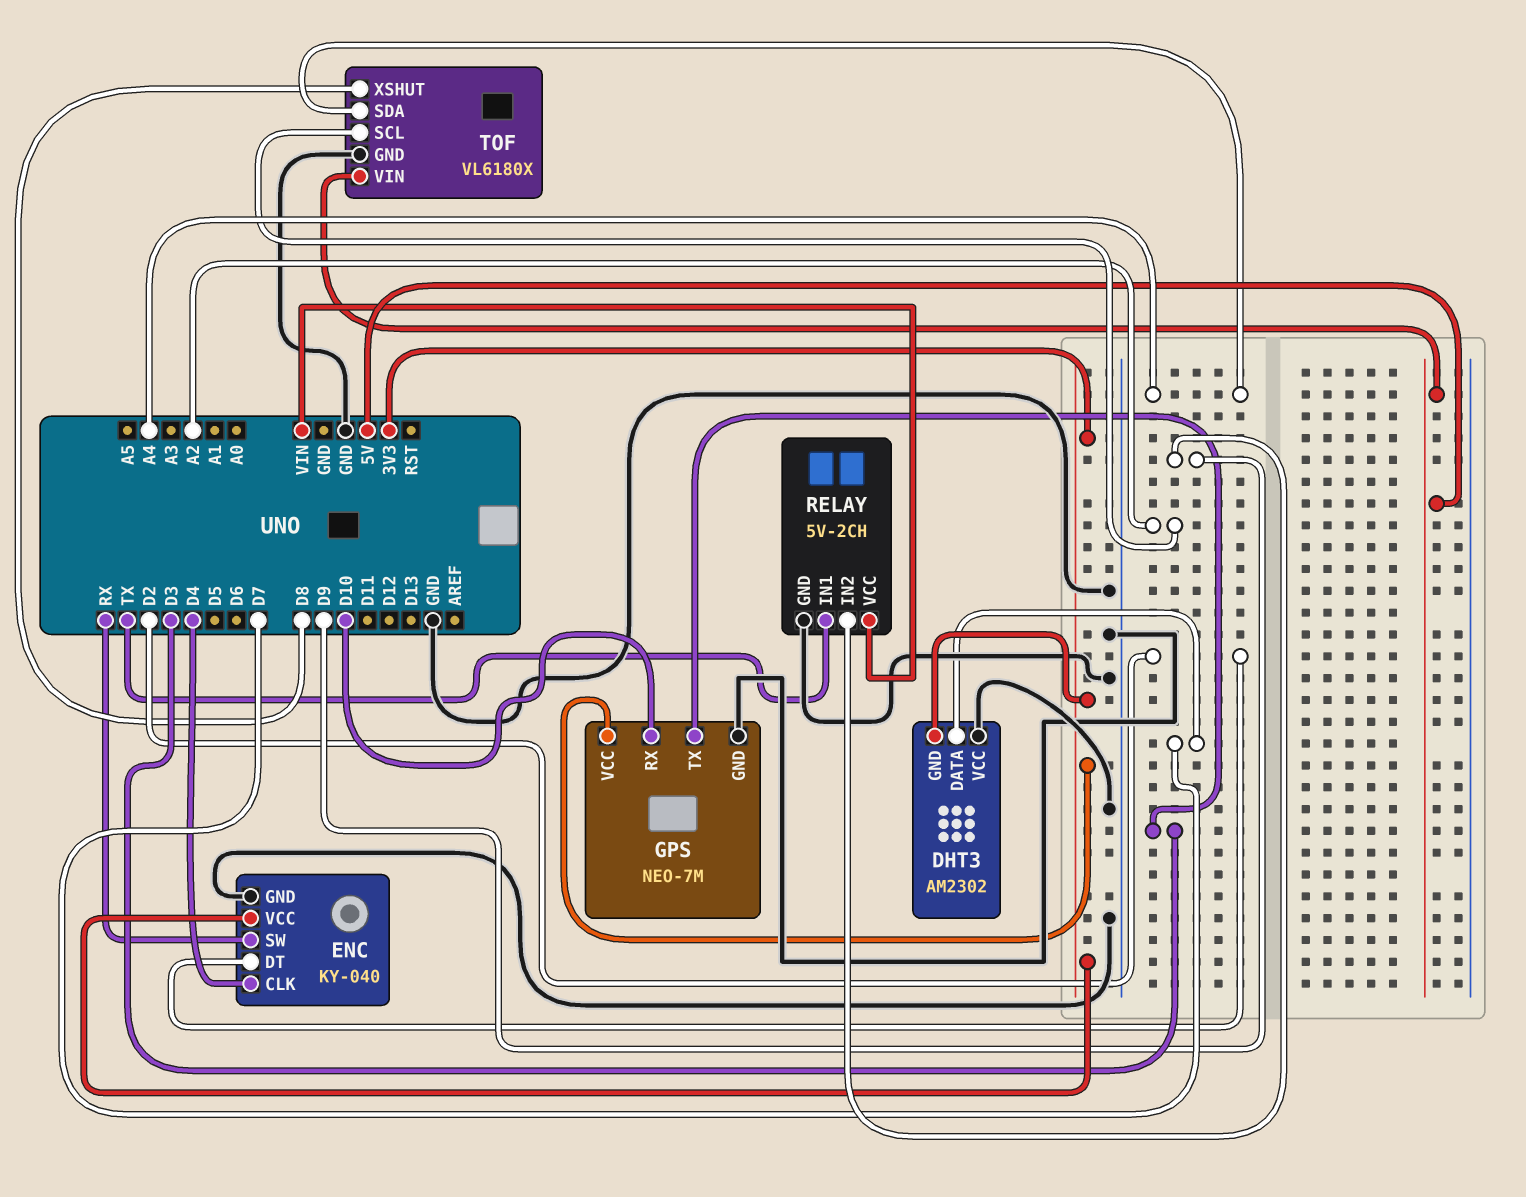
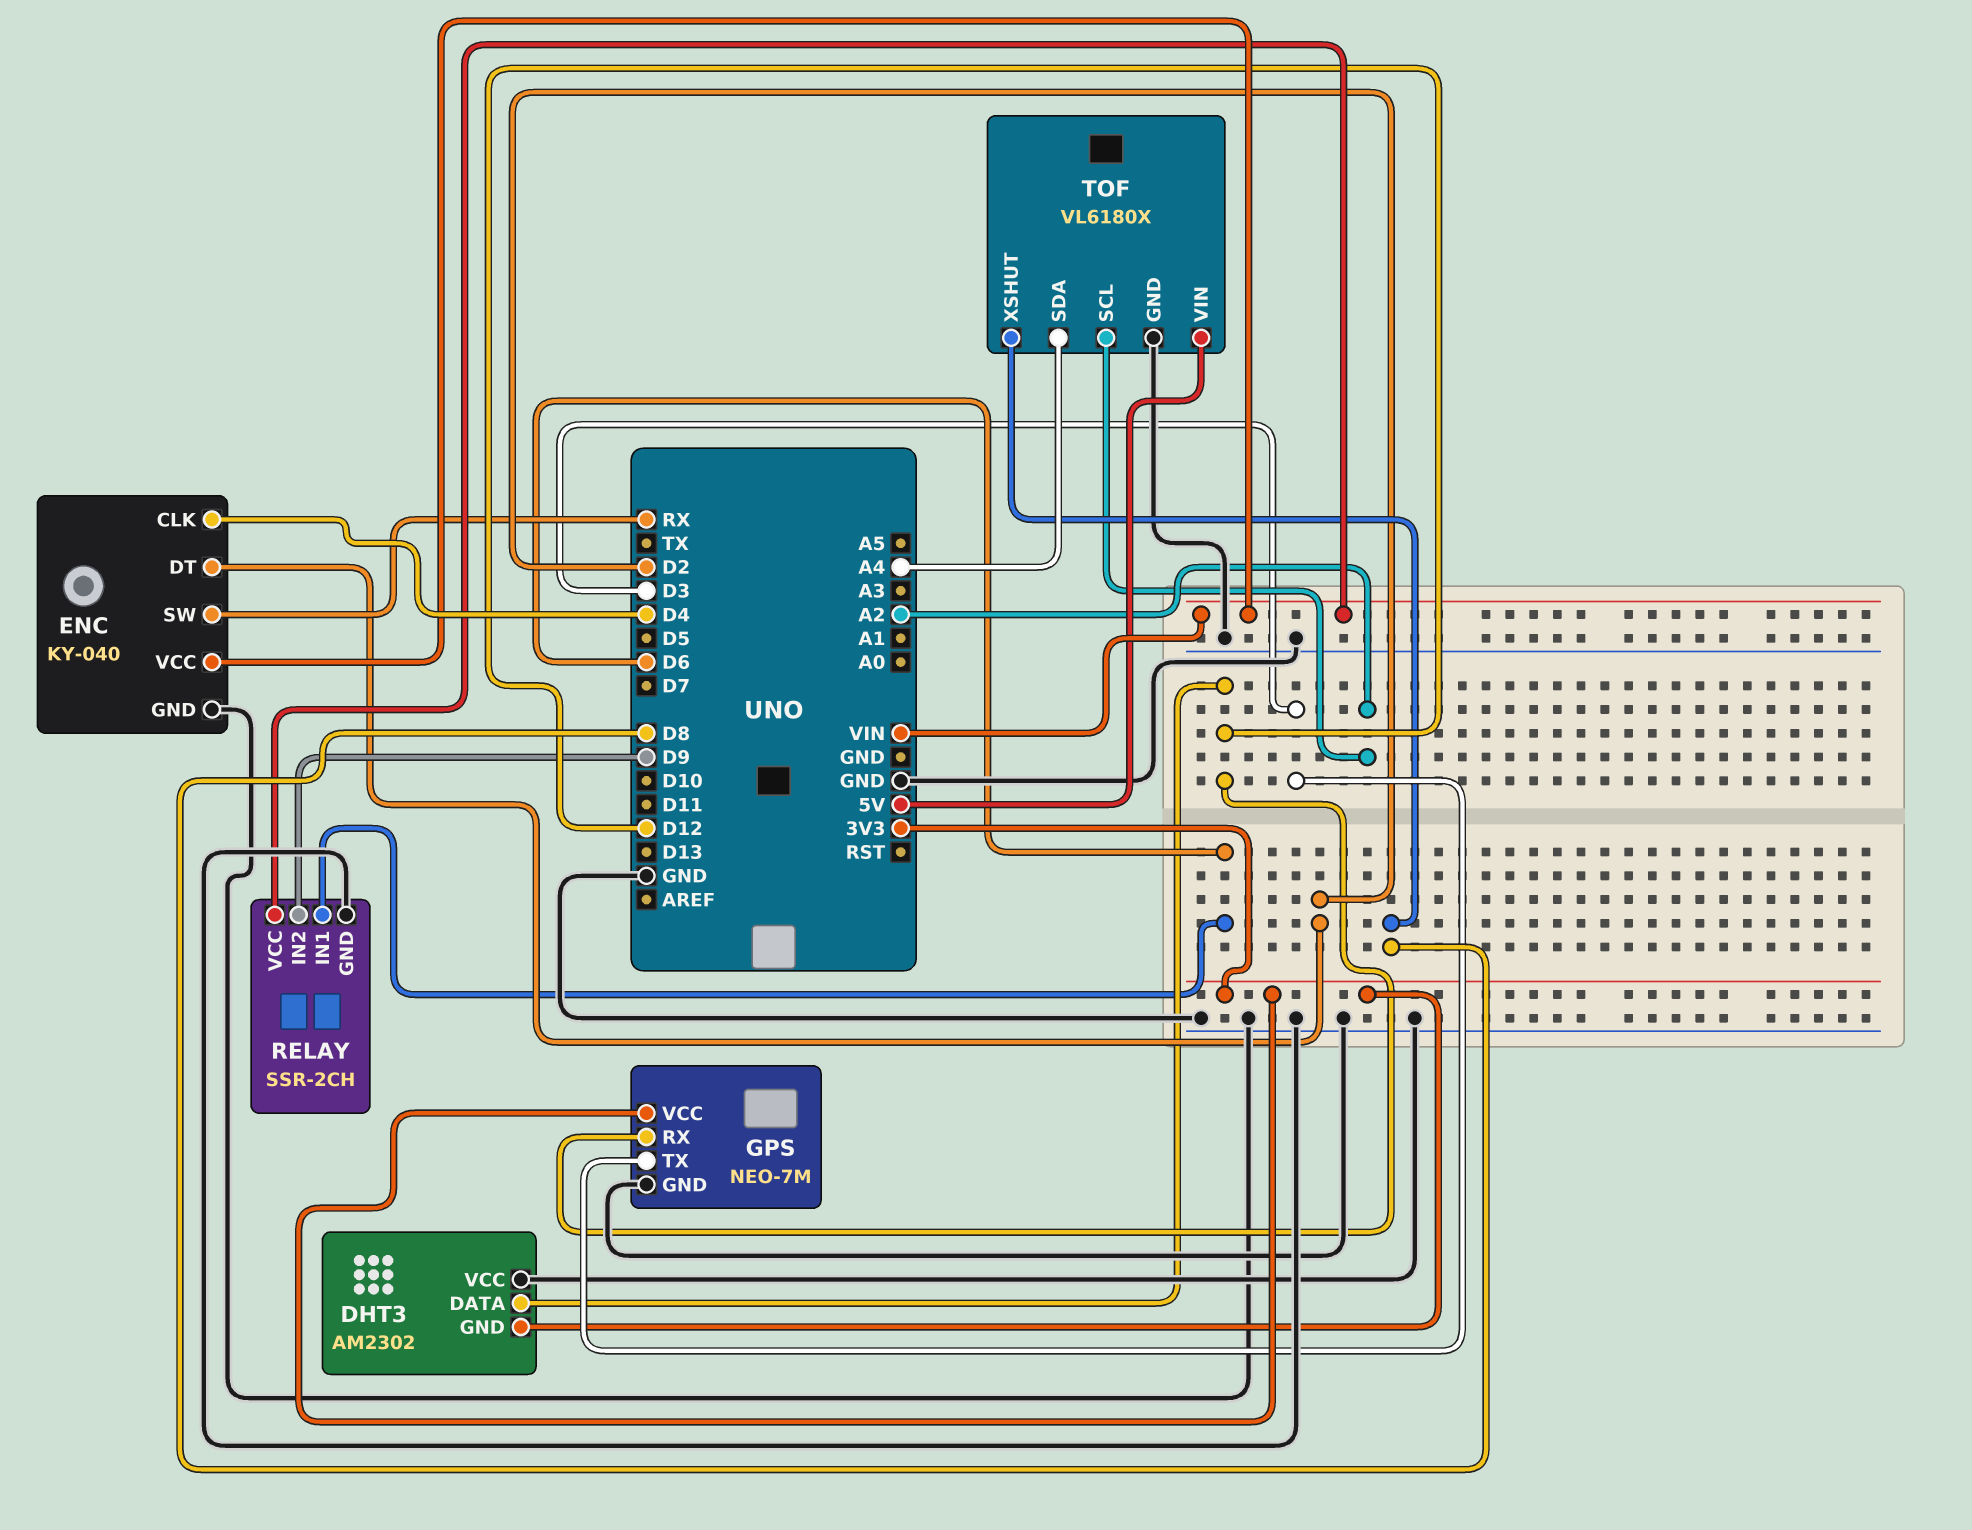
DHT3 pin DATA: D7 -> D12
ENC pin VCC: 3V3 -> VIN
GPS pin RX: D10 -> D12
RELAY: 5V-2CH -> SSR-2CH
RELAY pin IN1: TX -> D6

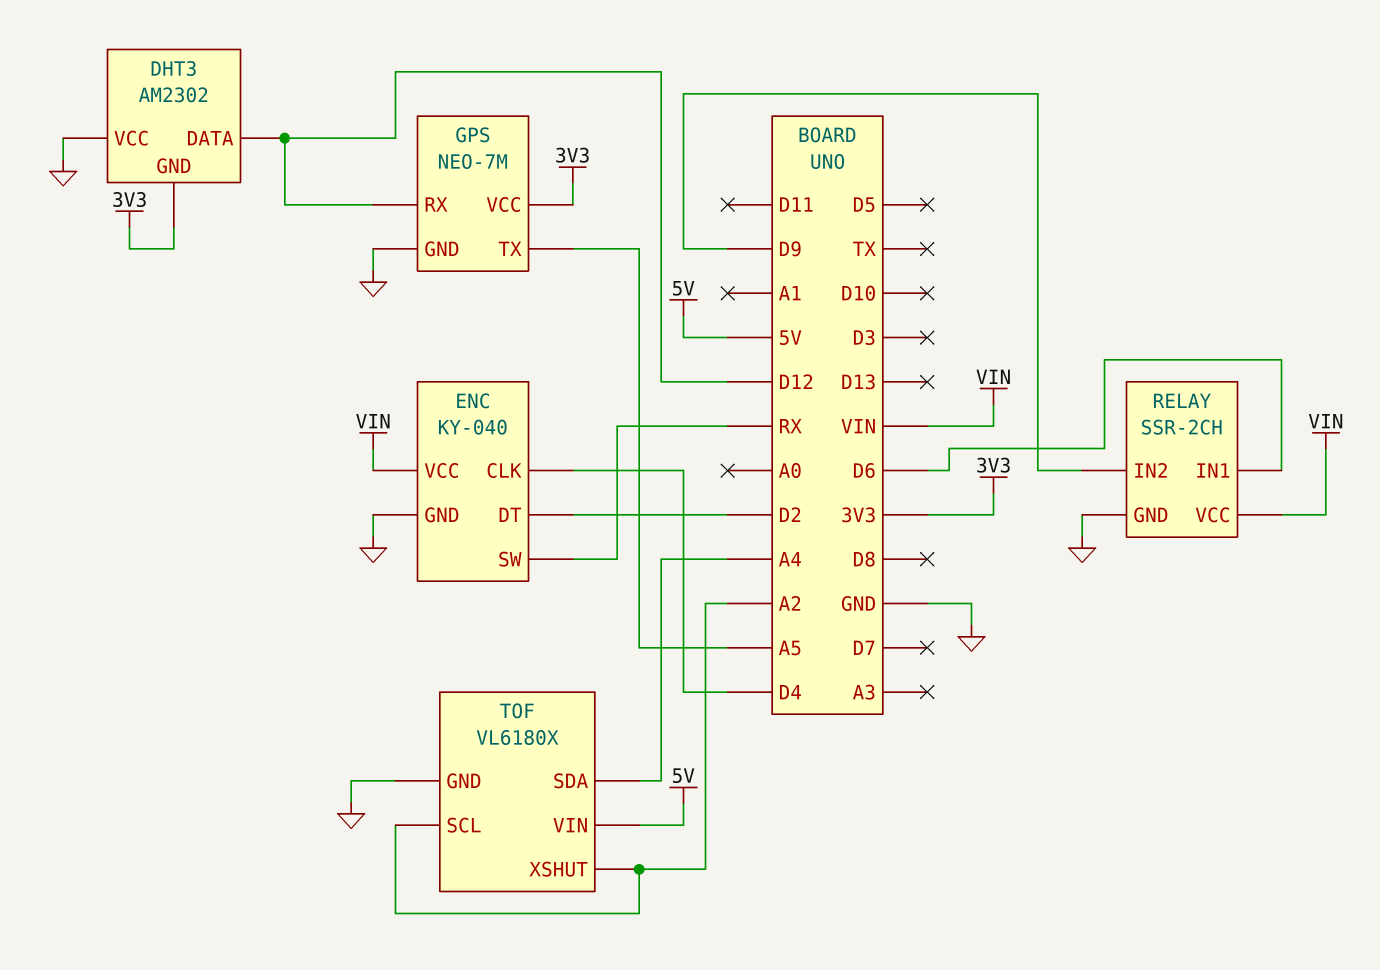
GPS pin TX: D3 -> A5
TOF pin XSHUT: D8 -> A2

